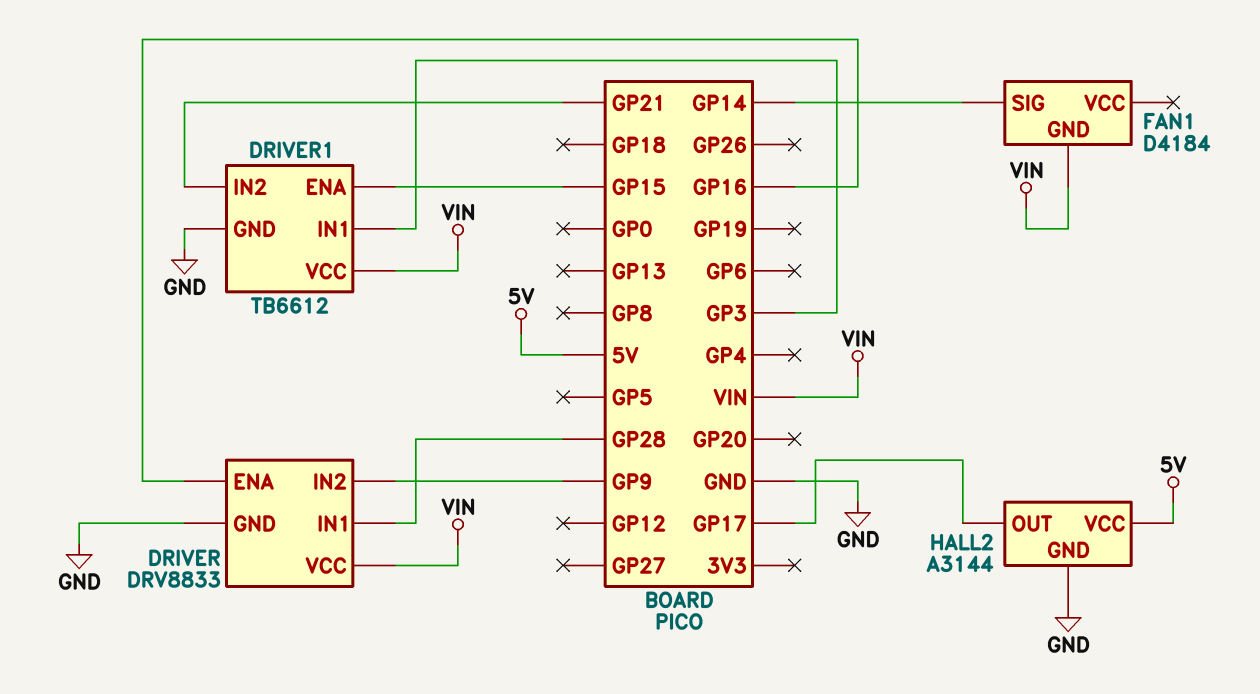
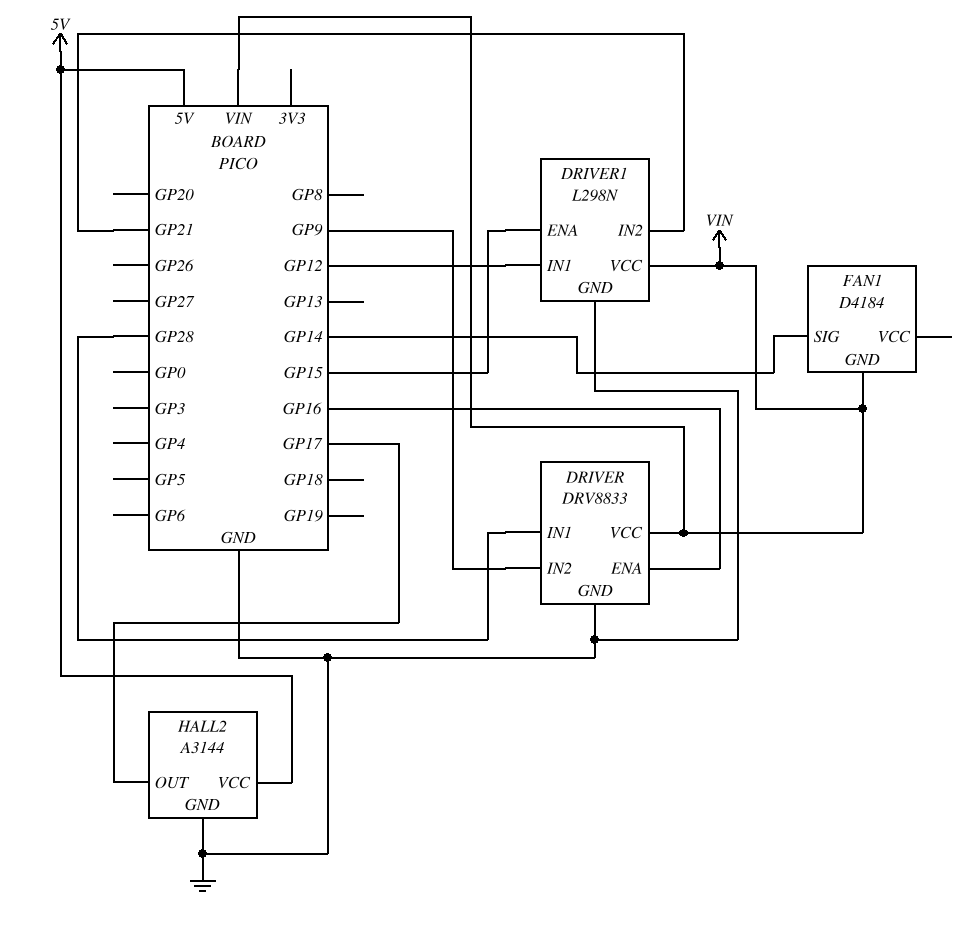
DRIVER1: TB6612 -> L298N
DRIVER1 pin IN1: GP3 -> GP12

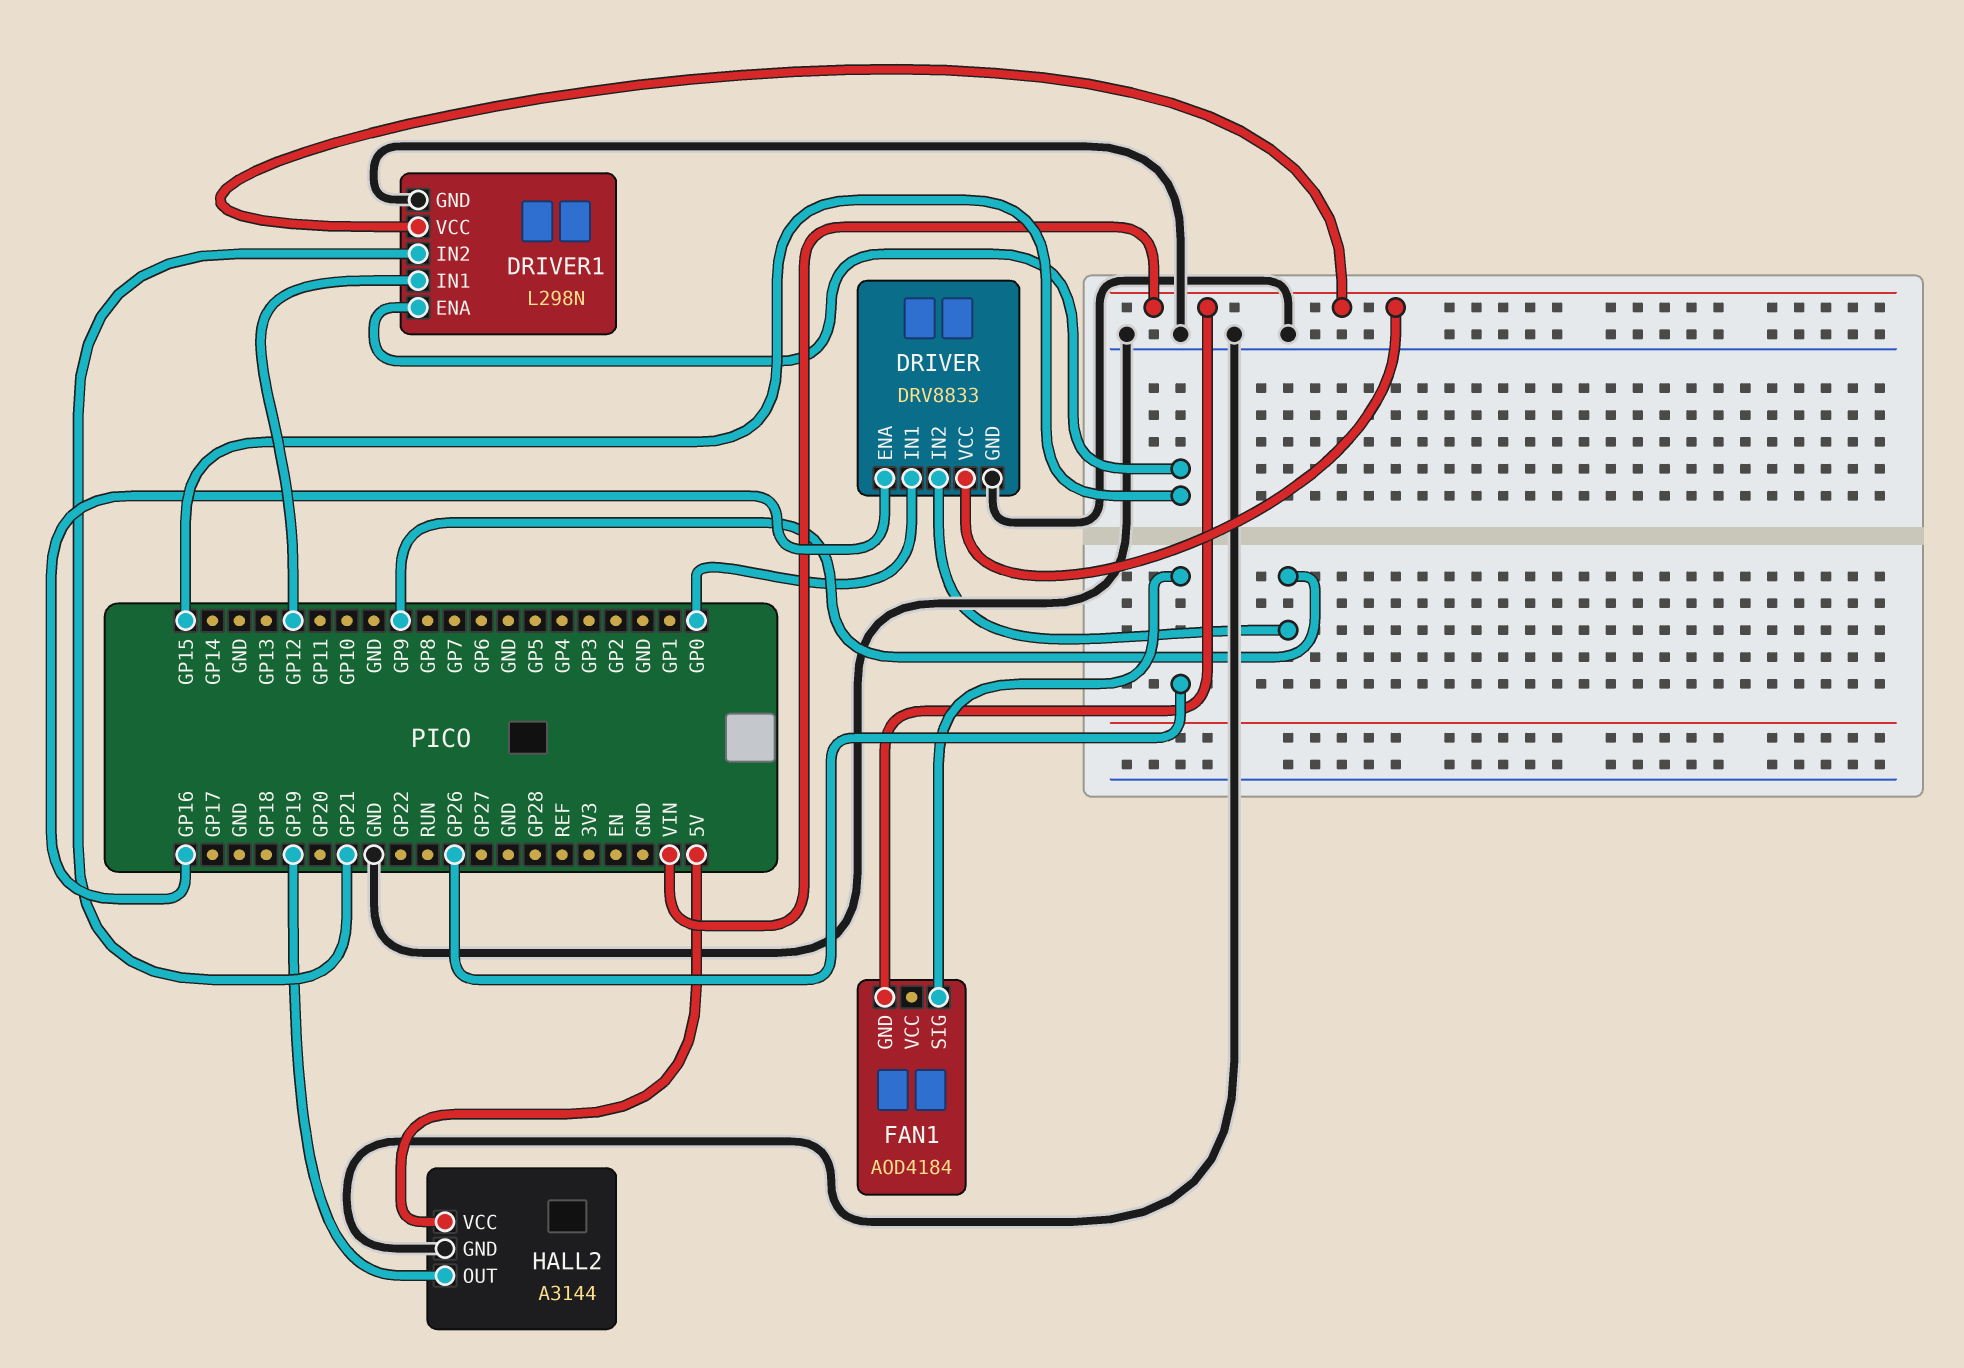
DRIVER pin IN1: GP28 -> GP0
FAN1: D4184 -> AOD4184
FAN1 pin SIG: GP14 -> GP26
HALL2 pin OUT: GP17 -> GP19

